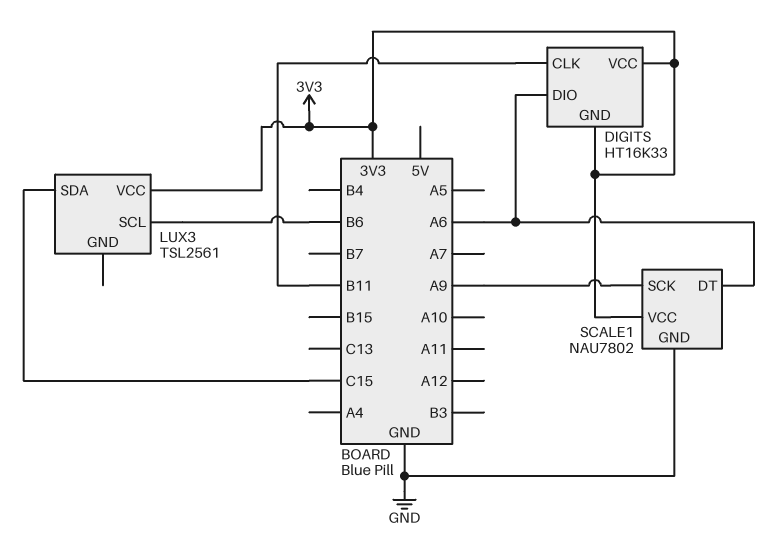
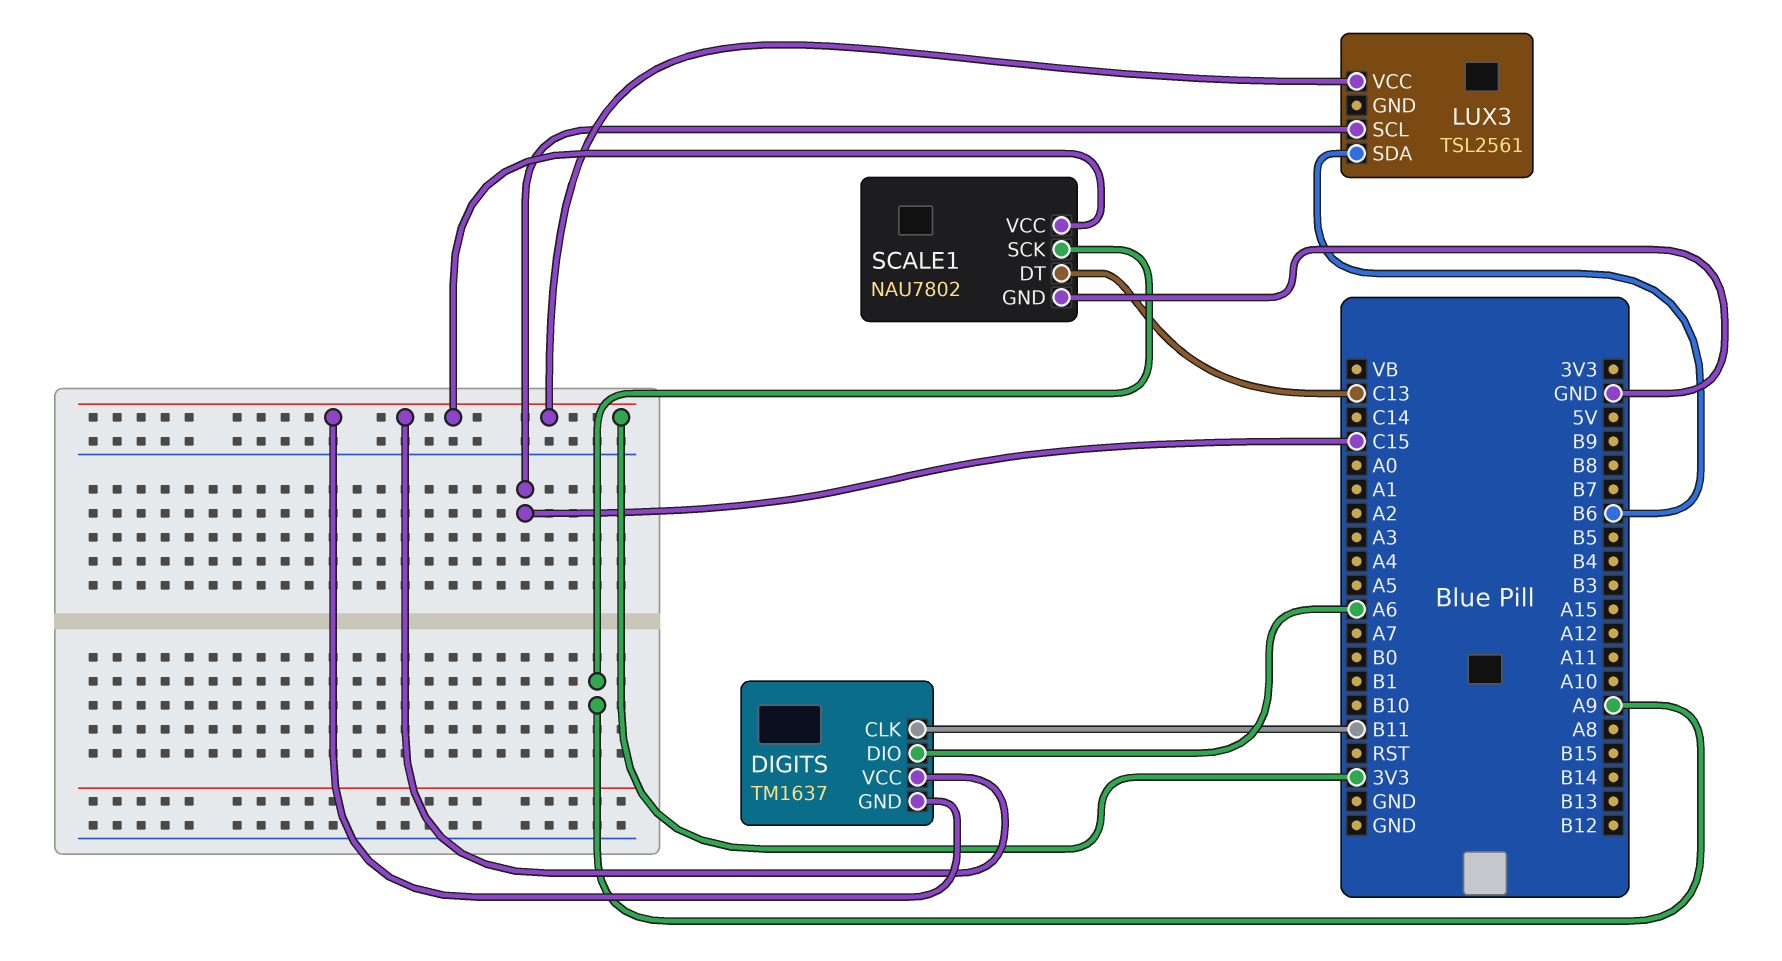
DIGITS: HT16K33 -> TM1637
LUX3 pin SCL: B6 -> C15
LUX3 pin SDA: C15 -> B6
SCALE1 pin DT: A6 -> C13

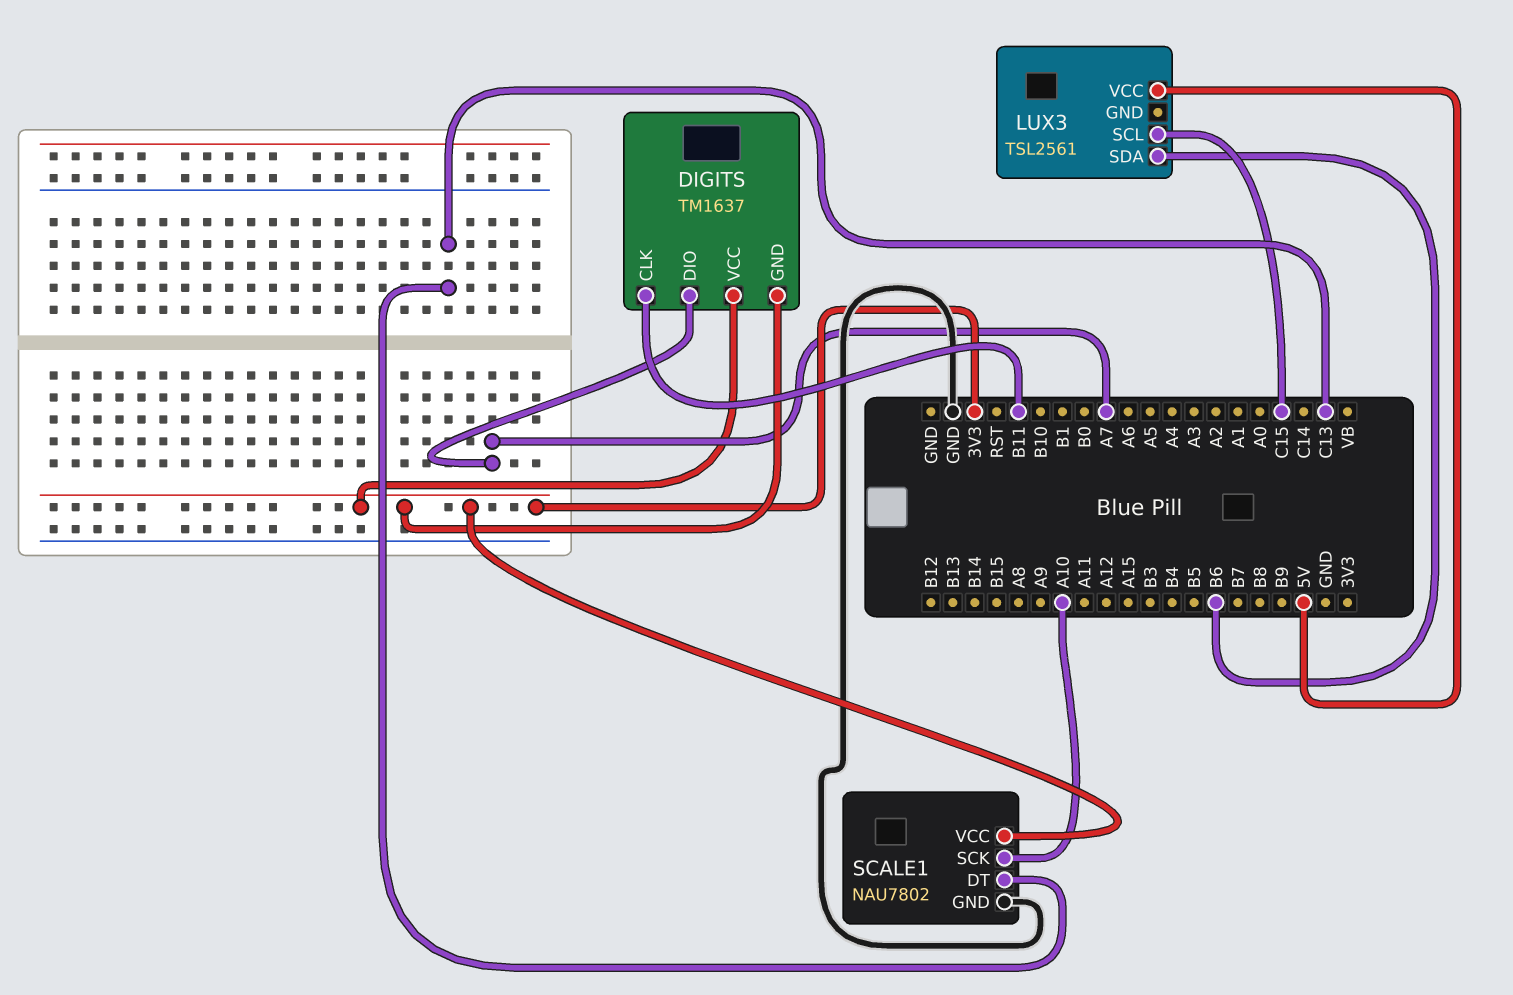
DIGITS pin DIO: A6 -> A7
LUX3 pin VCC: 3V3 -> 5V
SCALE1 pin SCK: A9 -> A10

